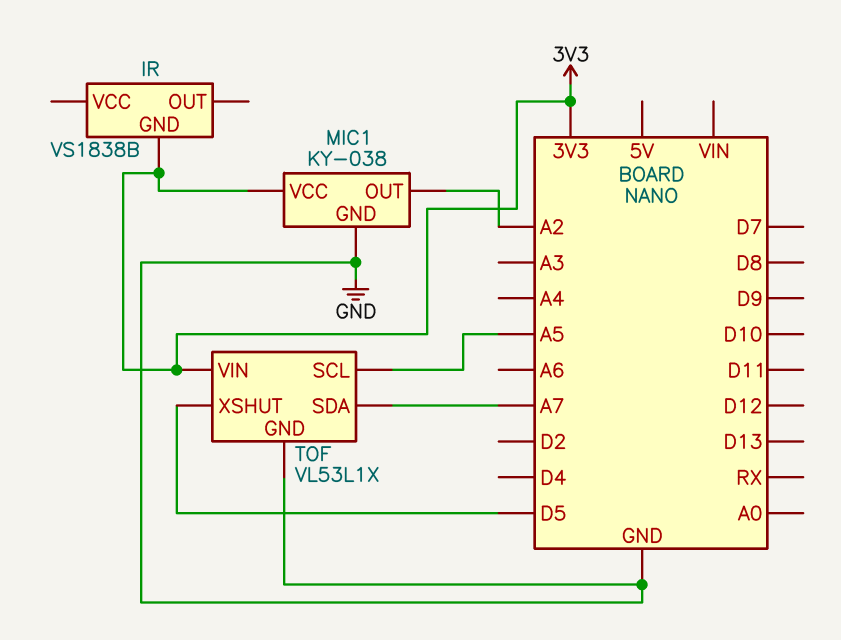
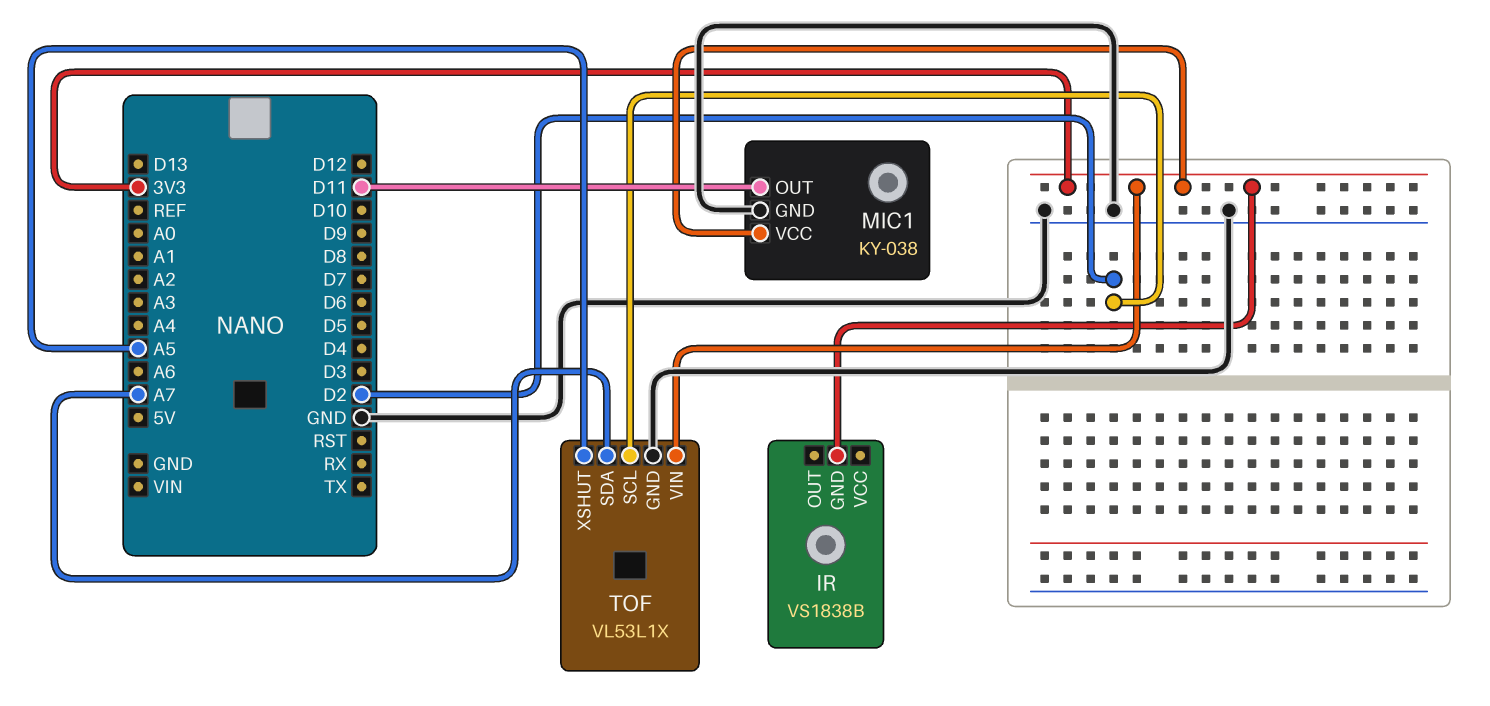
MIC1 pin OUT: A2 -> D11
TOF pin SCL: A5 -> D2
TOF pin XSHUT: D5 -> A5

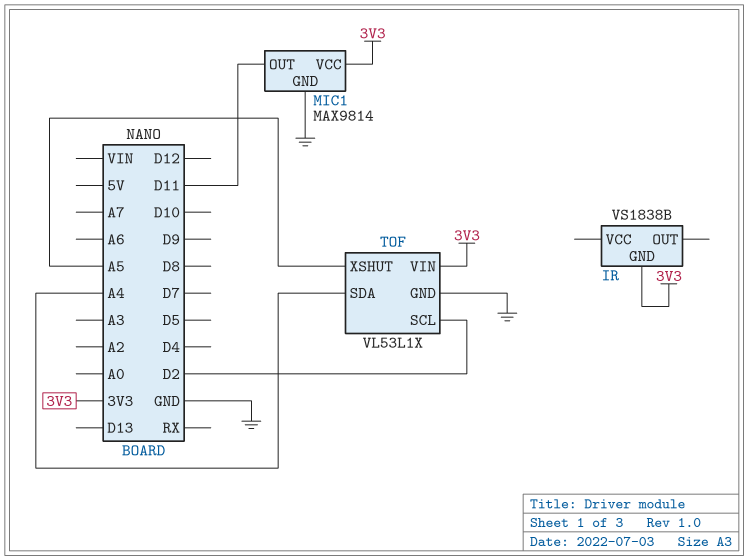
MIC1: KY-038 -> MAX9814
TOF pin SDA: A7 -> A4

